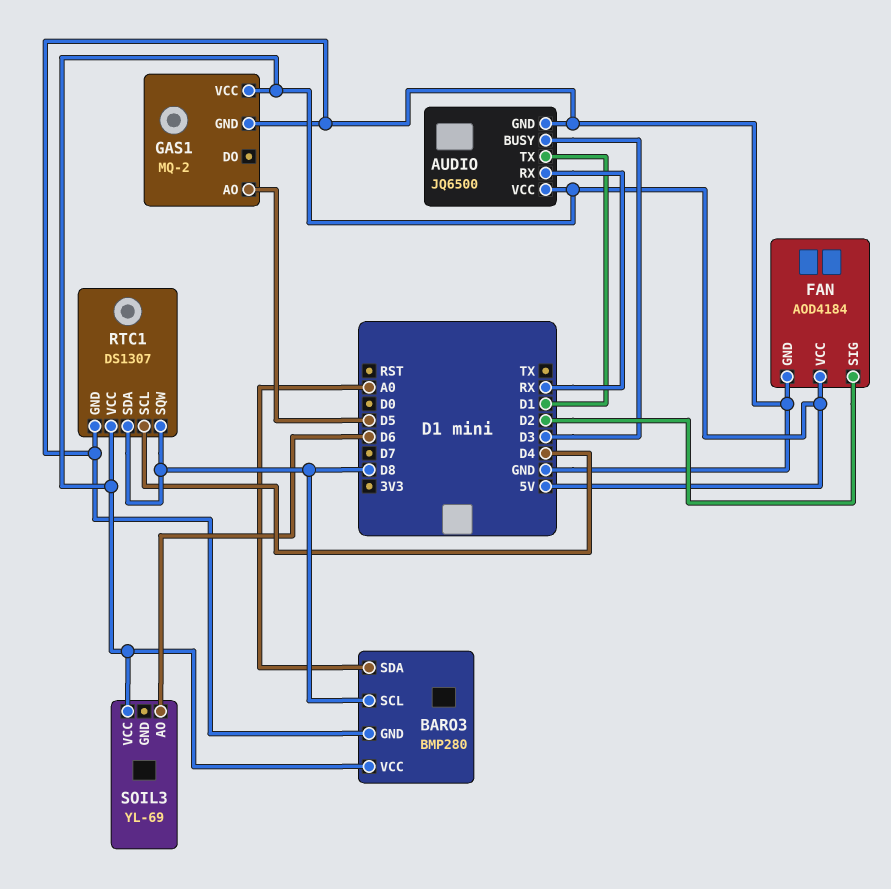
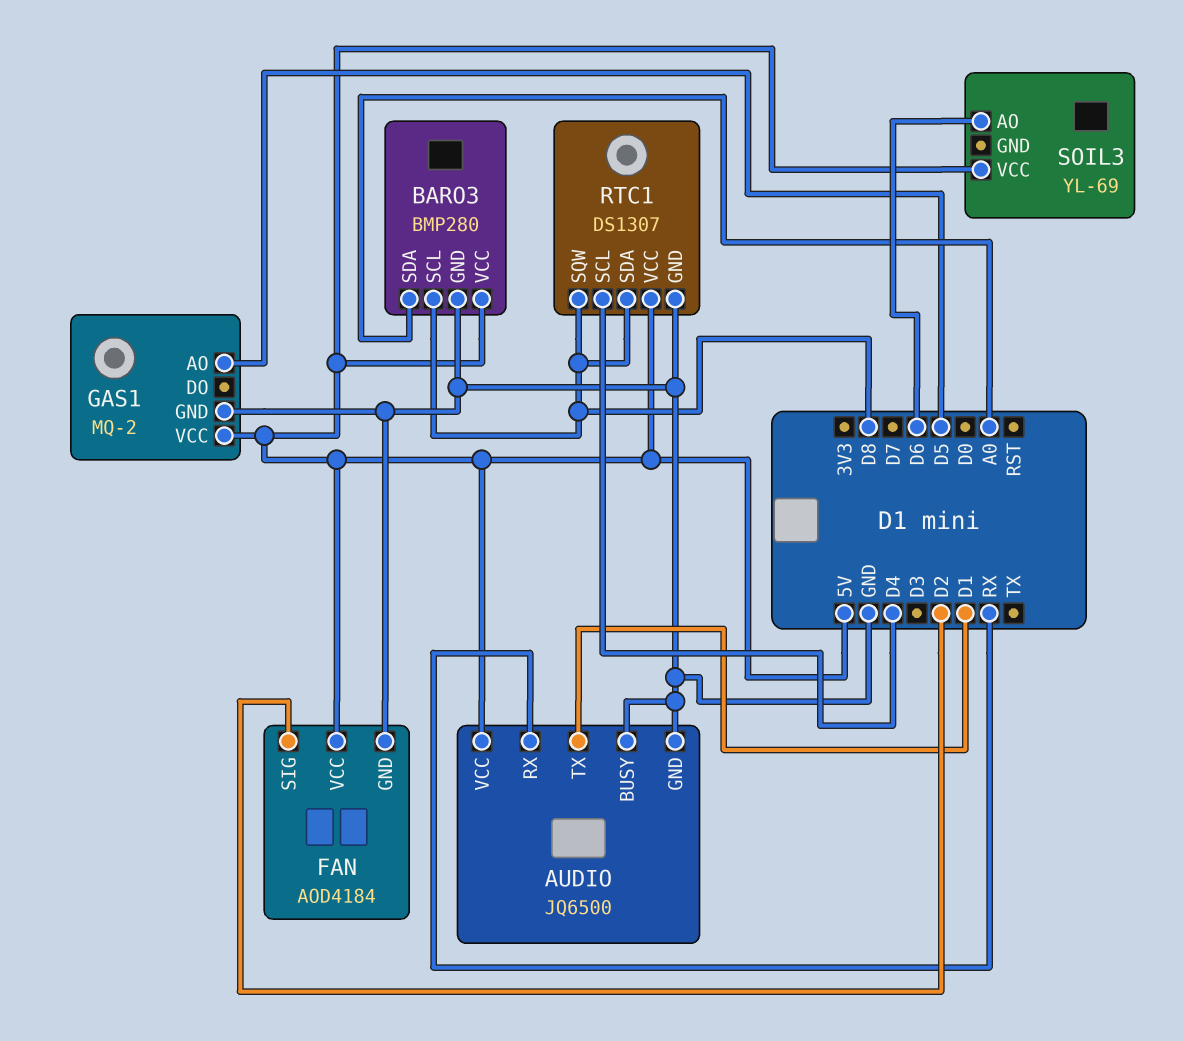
AUDIO pin BUSY: D3 -> GND

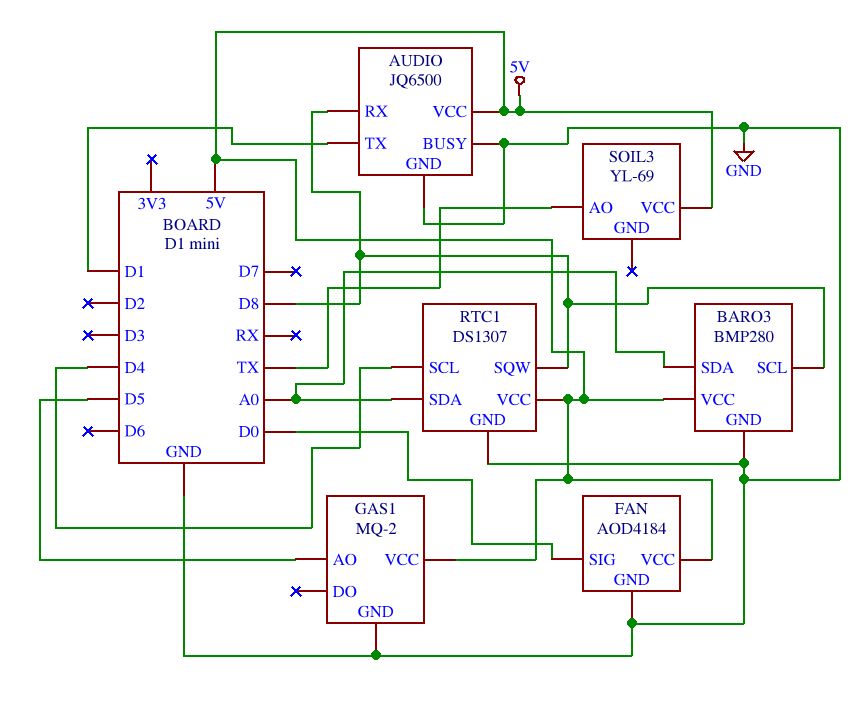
AUDIO pin RX: RX -> D8
FAN pin SIG: D2 -> D0
RTC1 pin SDA: D8 -> A0
SOIL3 pin AO: D6 -> TX

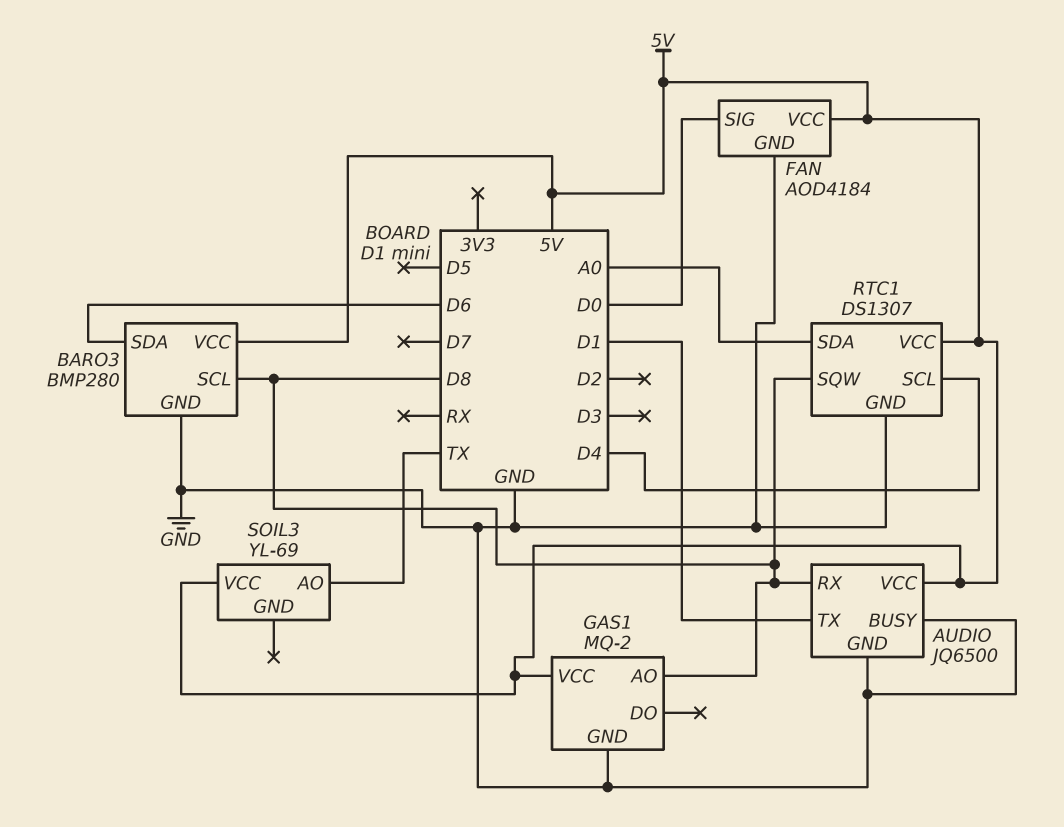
BARO3 pin SDA: A0 -> D6
GAS1 pin AO: D5 -> D8

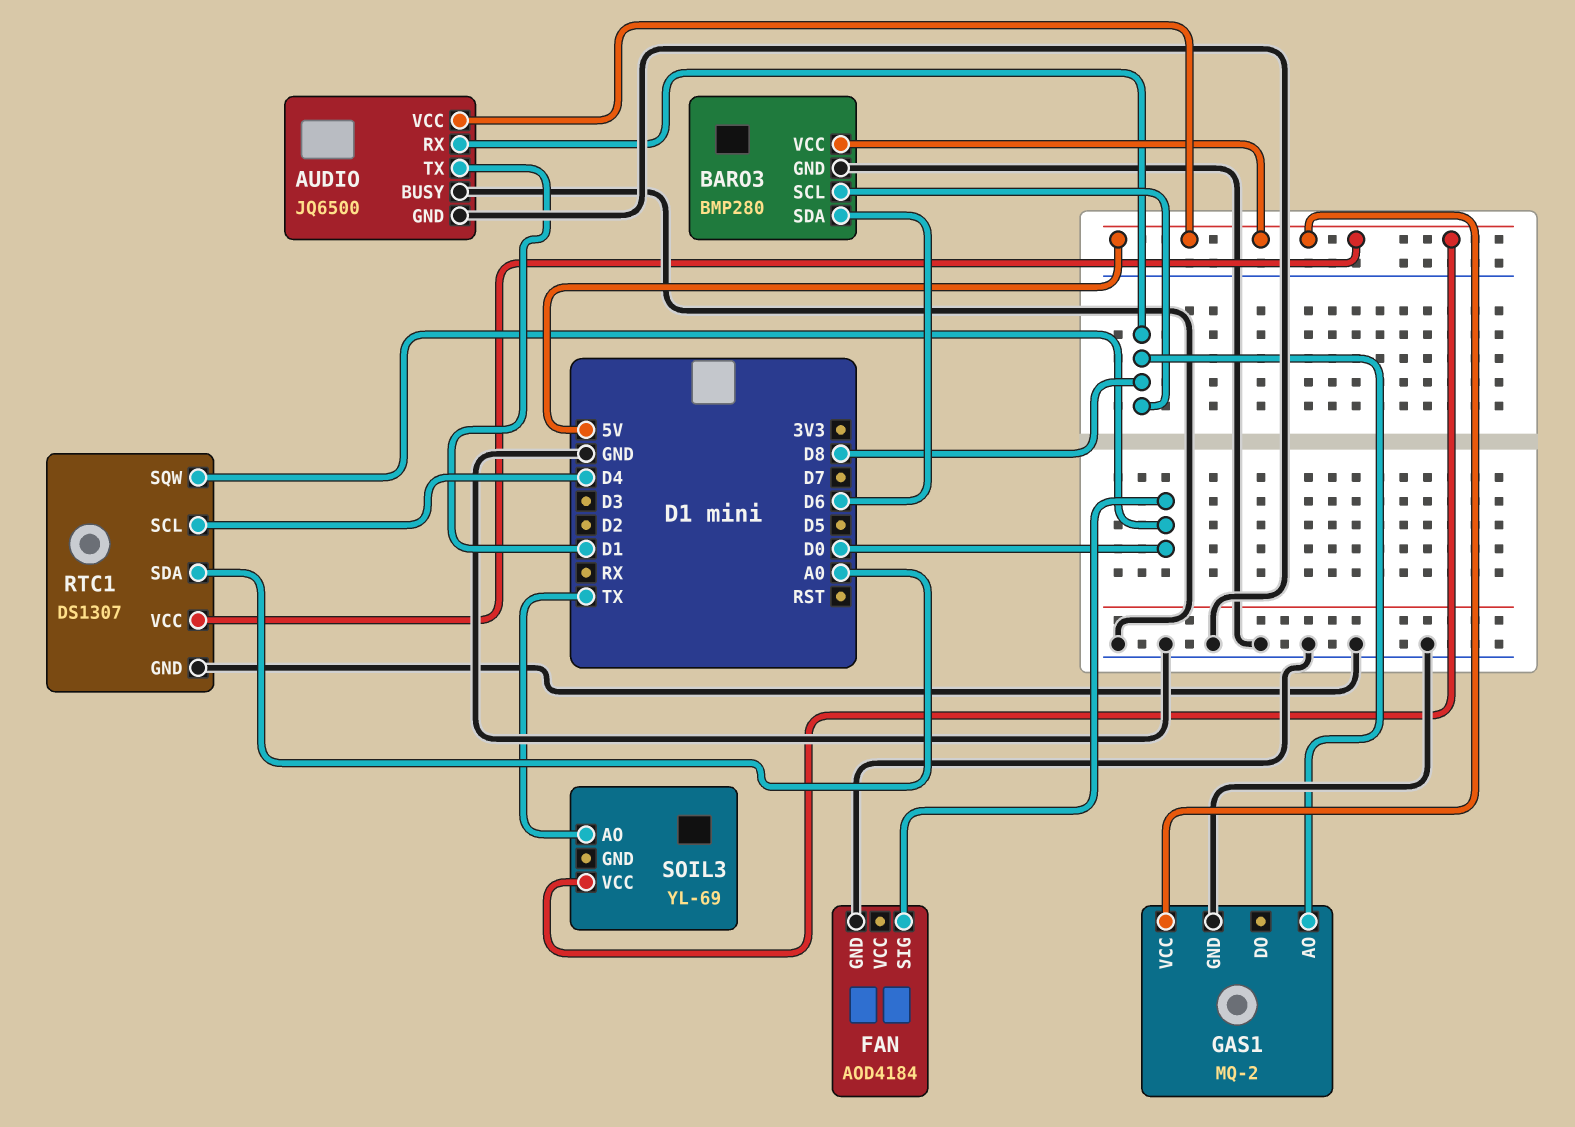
FAN pin VCC: 5V -> none
RTC1 pin SQW: D8 -> D0

